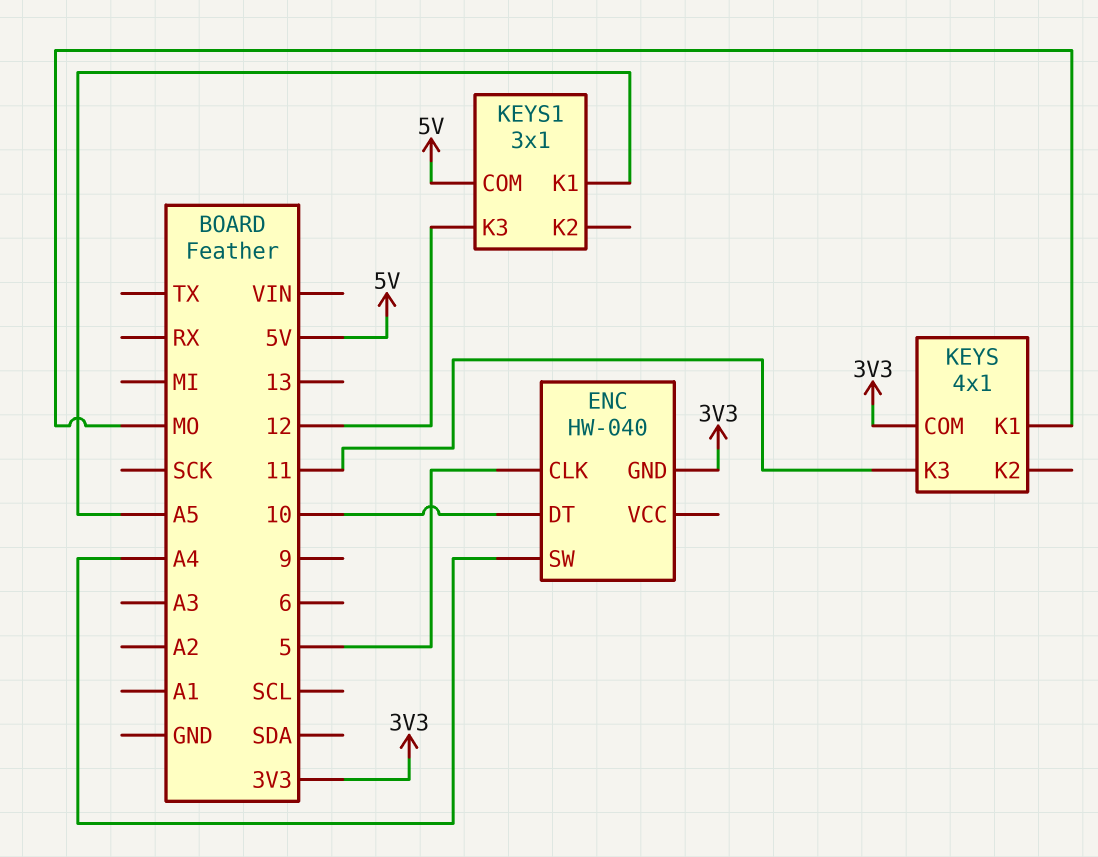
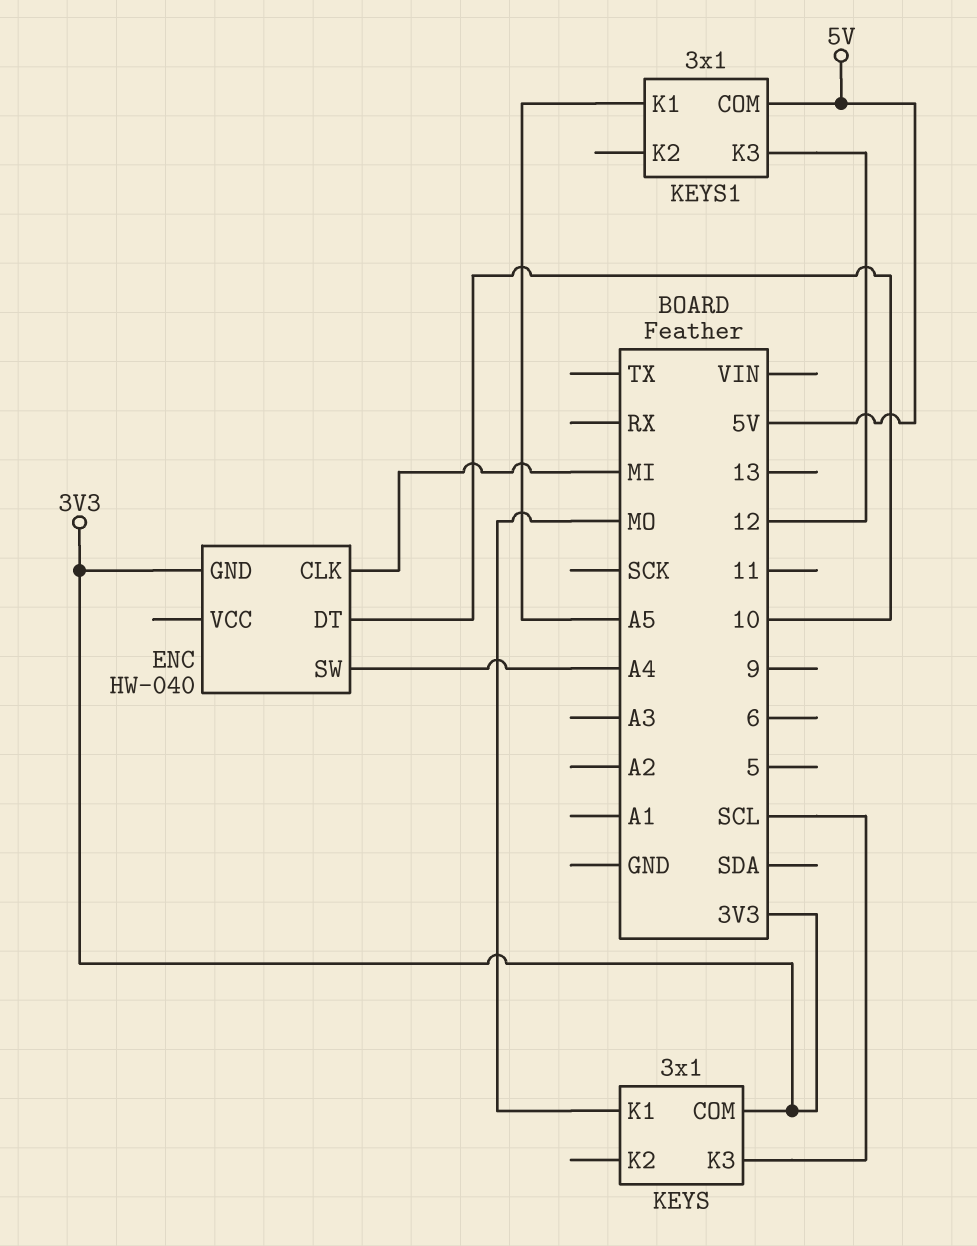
ENC pin CLK: 5 -> MI
KEYS: 4x1 -> 3x1
KEYS pin K3: 11 -> SCL

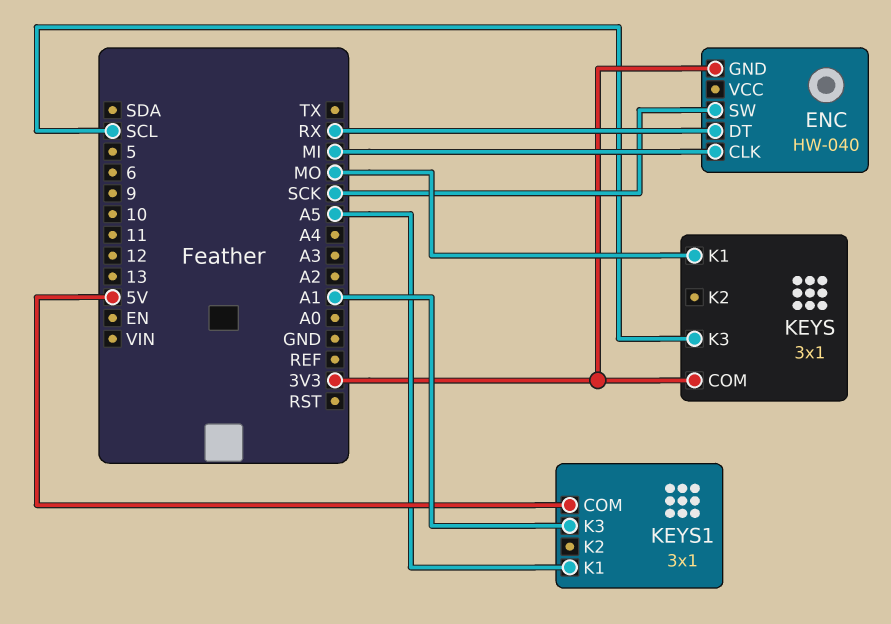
ENC pin DT: 10 -> RX
ENC pin SW: A4 -> SCK
KEYS1 pin K3: 12 -> A1

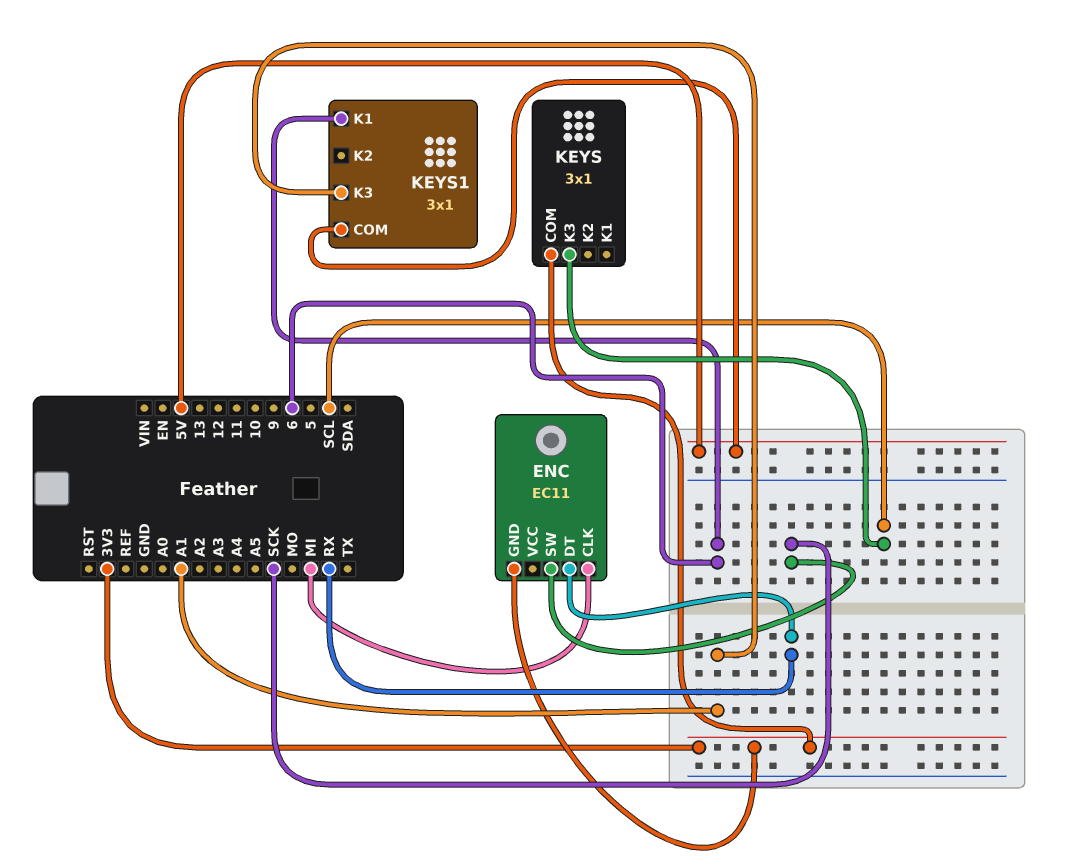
ENC: HW-040 -> EC11
KEYS pin K1: MO -> none
KEYS1 pin K1: A5 -> 6

